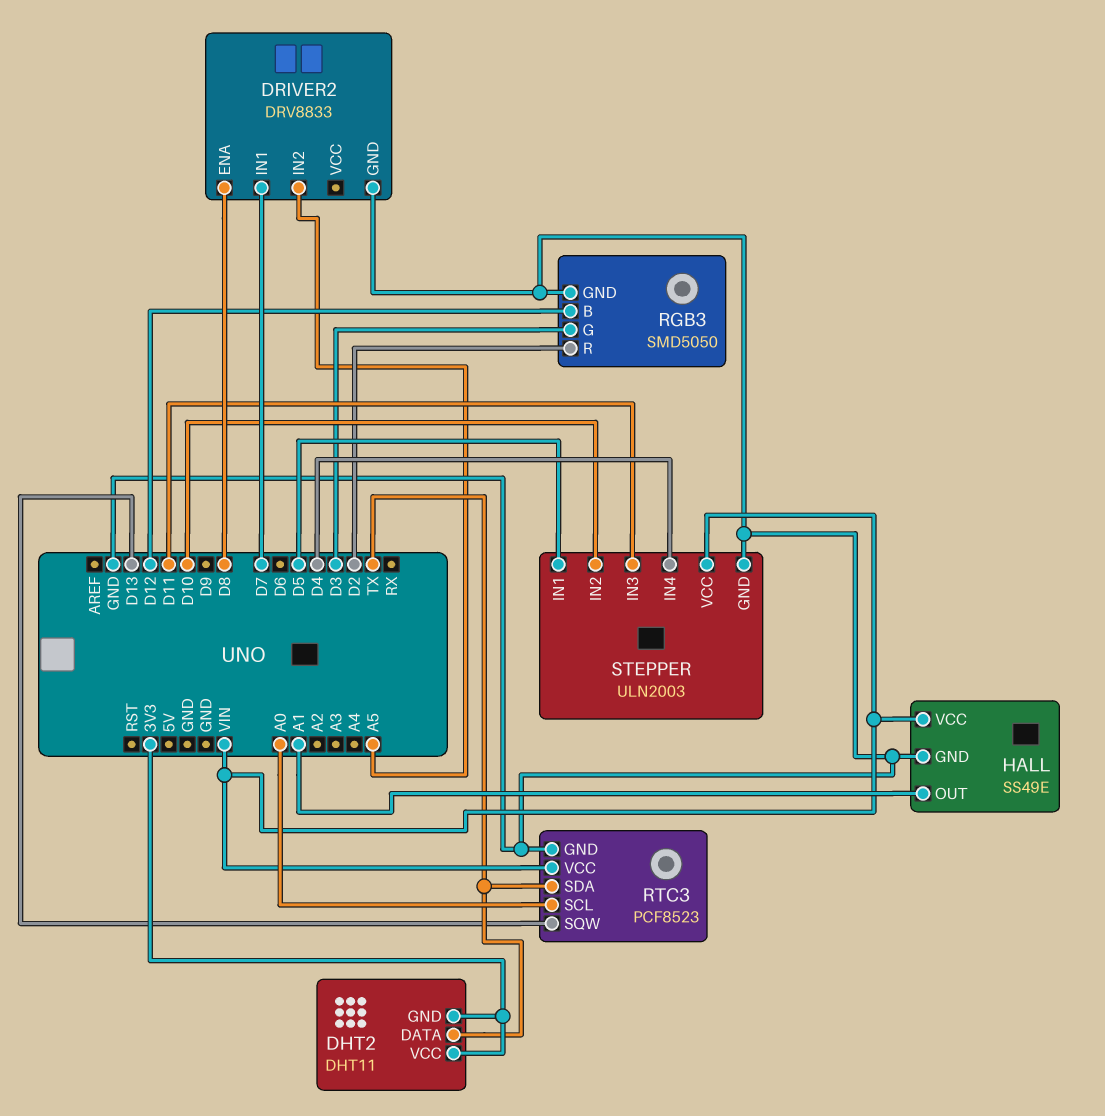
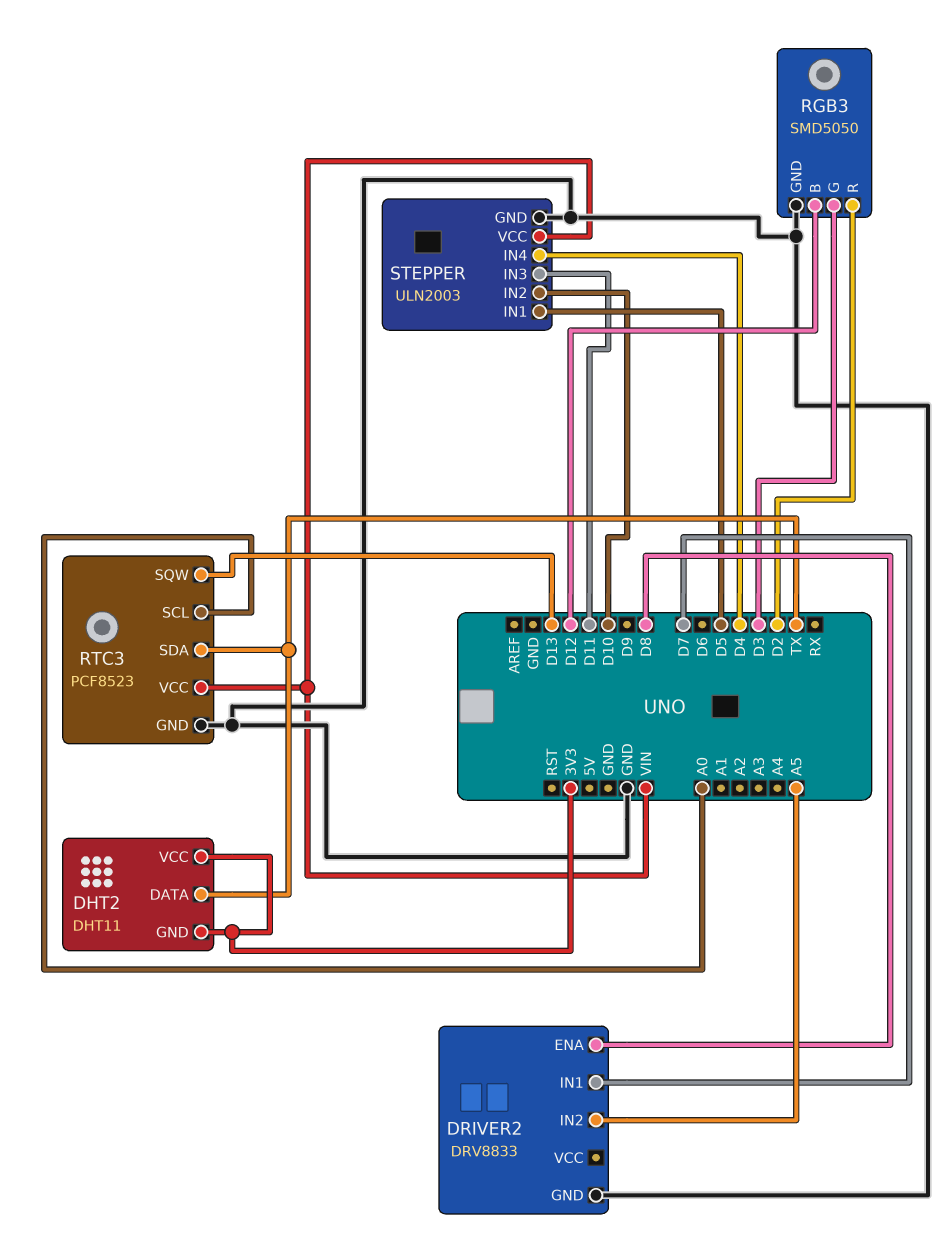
HALL: SS49E -> none
HALL pin GND: GND -> none
HALL pin OUT: A1 -> none
HALL pin VCC: VIN -> none

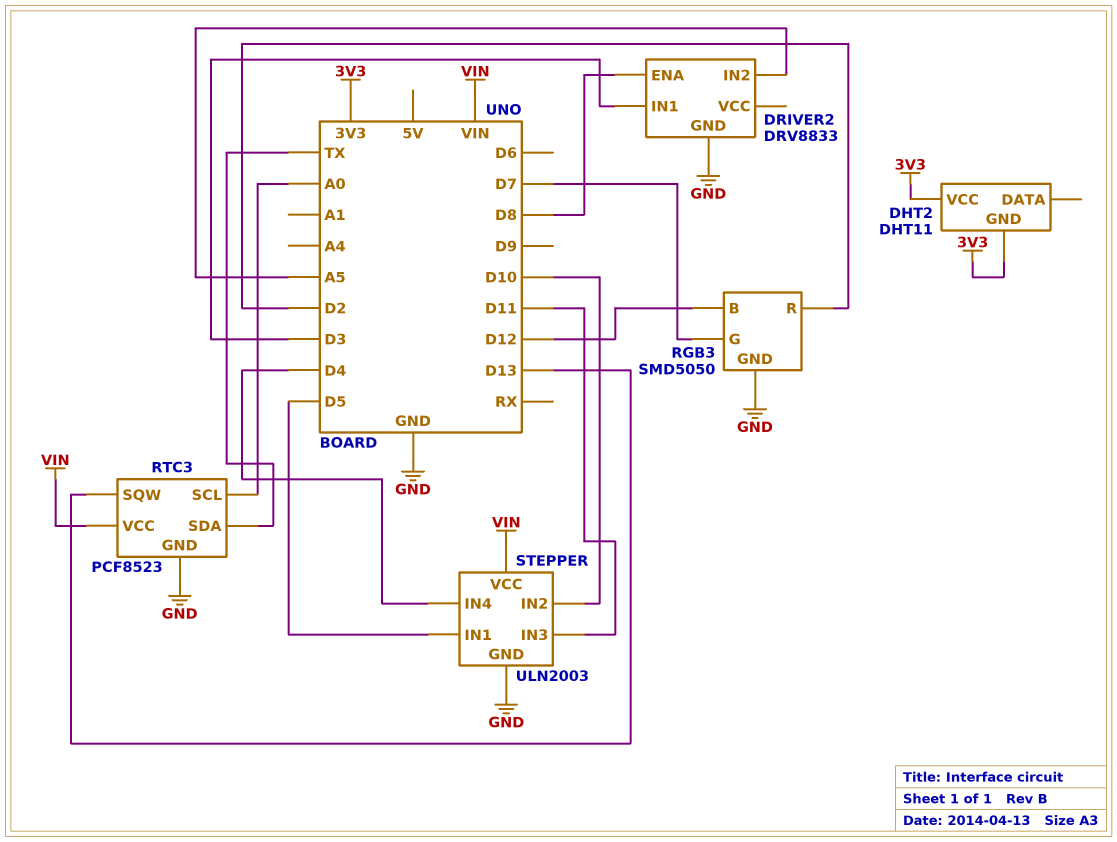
DHT2 pin DATA: TX -> none
DRIVER2 pin IN1: D7 -> D3
RGB3 pin G: D3 -> D7

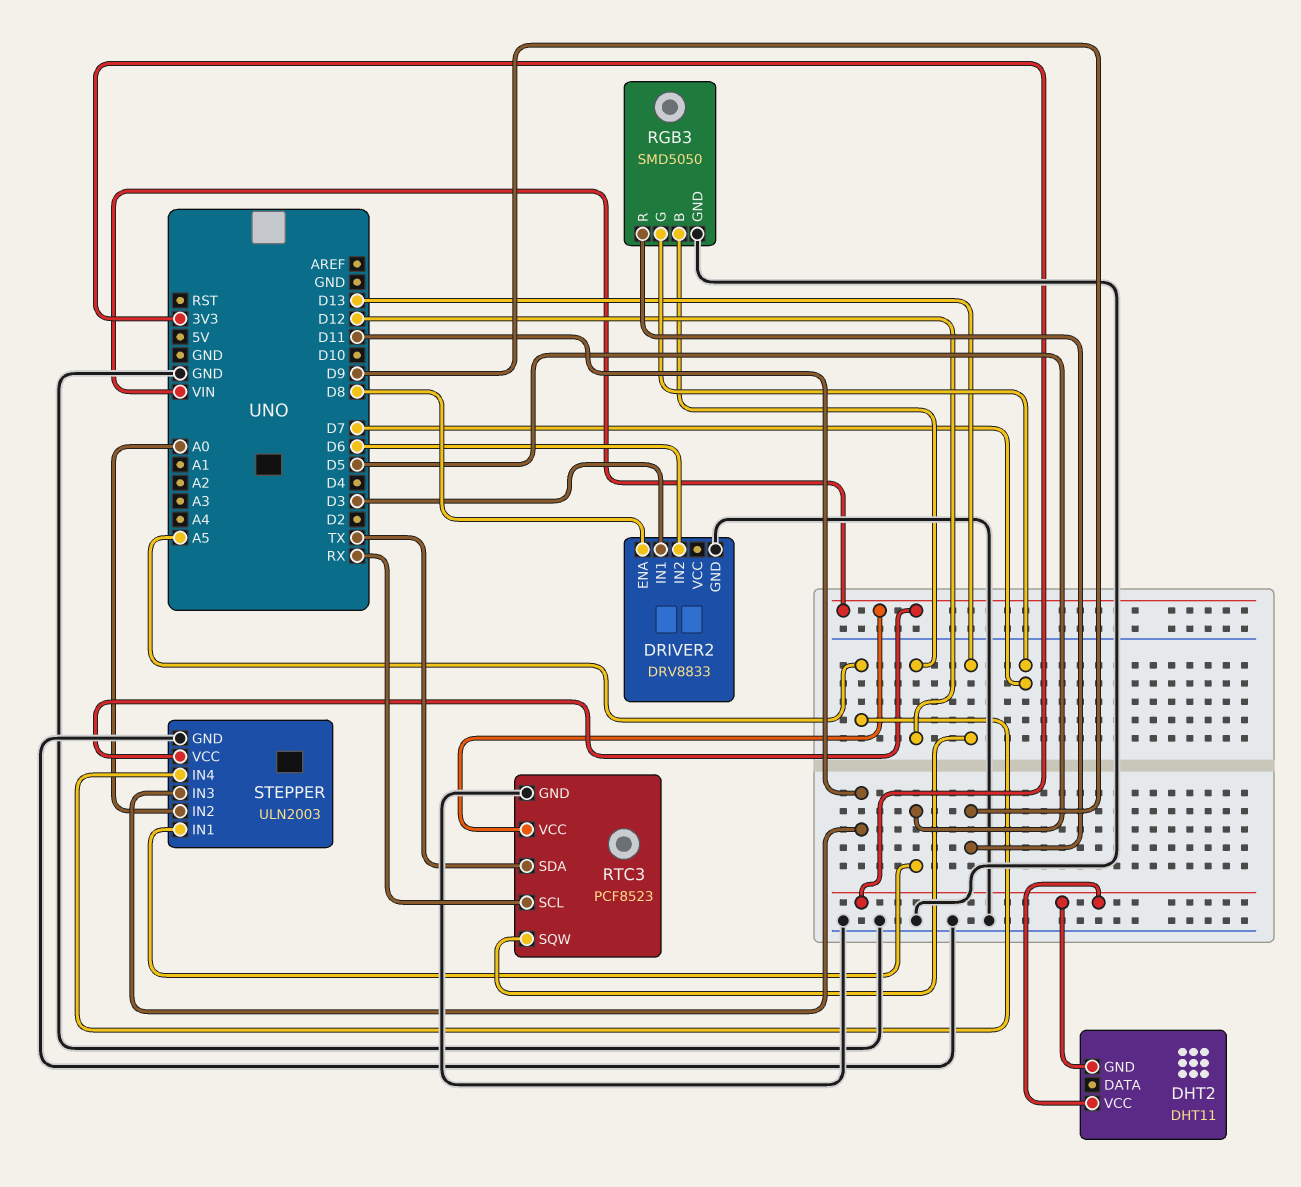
DRIVER2 pin IN2: A5 -> D6
RGB3 pin R: D2 -> D9
RTC3 pin SCL: A0 -> RX
STEPPER pin IN2: D10 -> A0
STEPPER pin IN4: D4 -> A5

